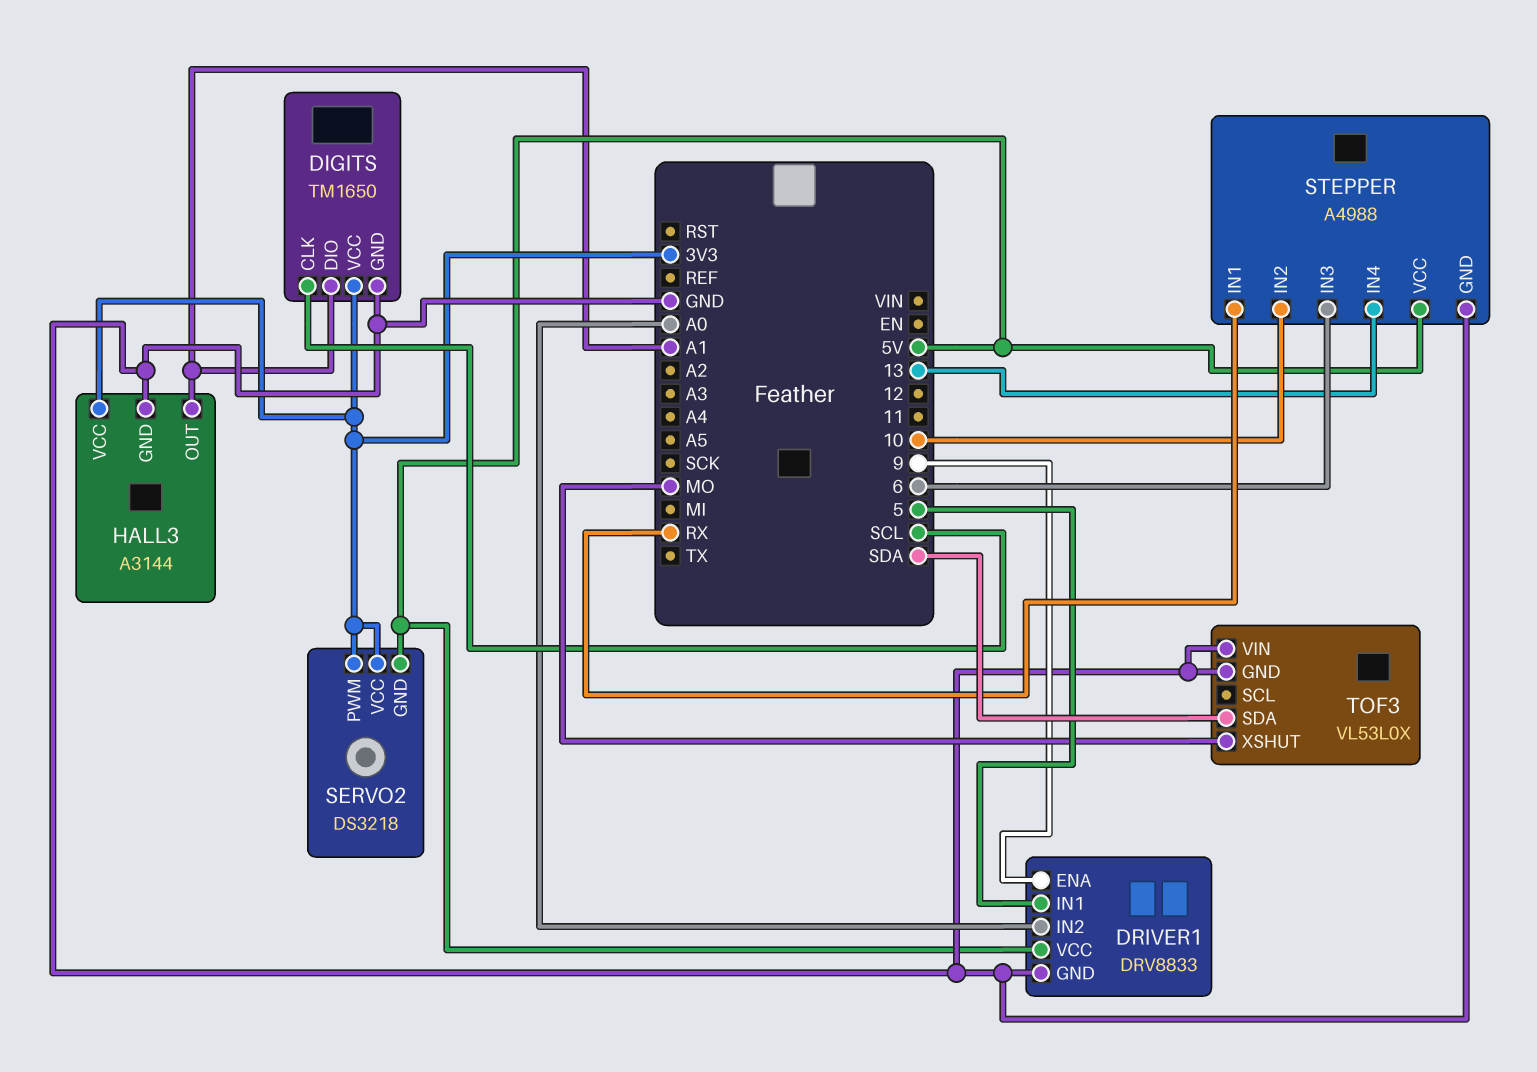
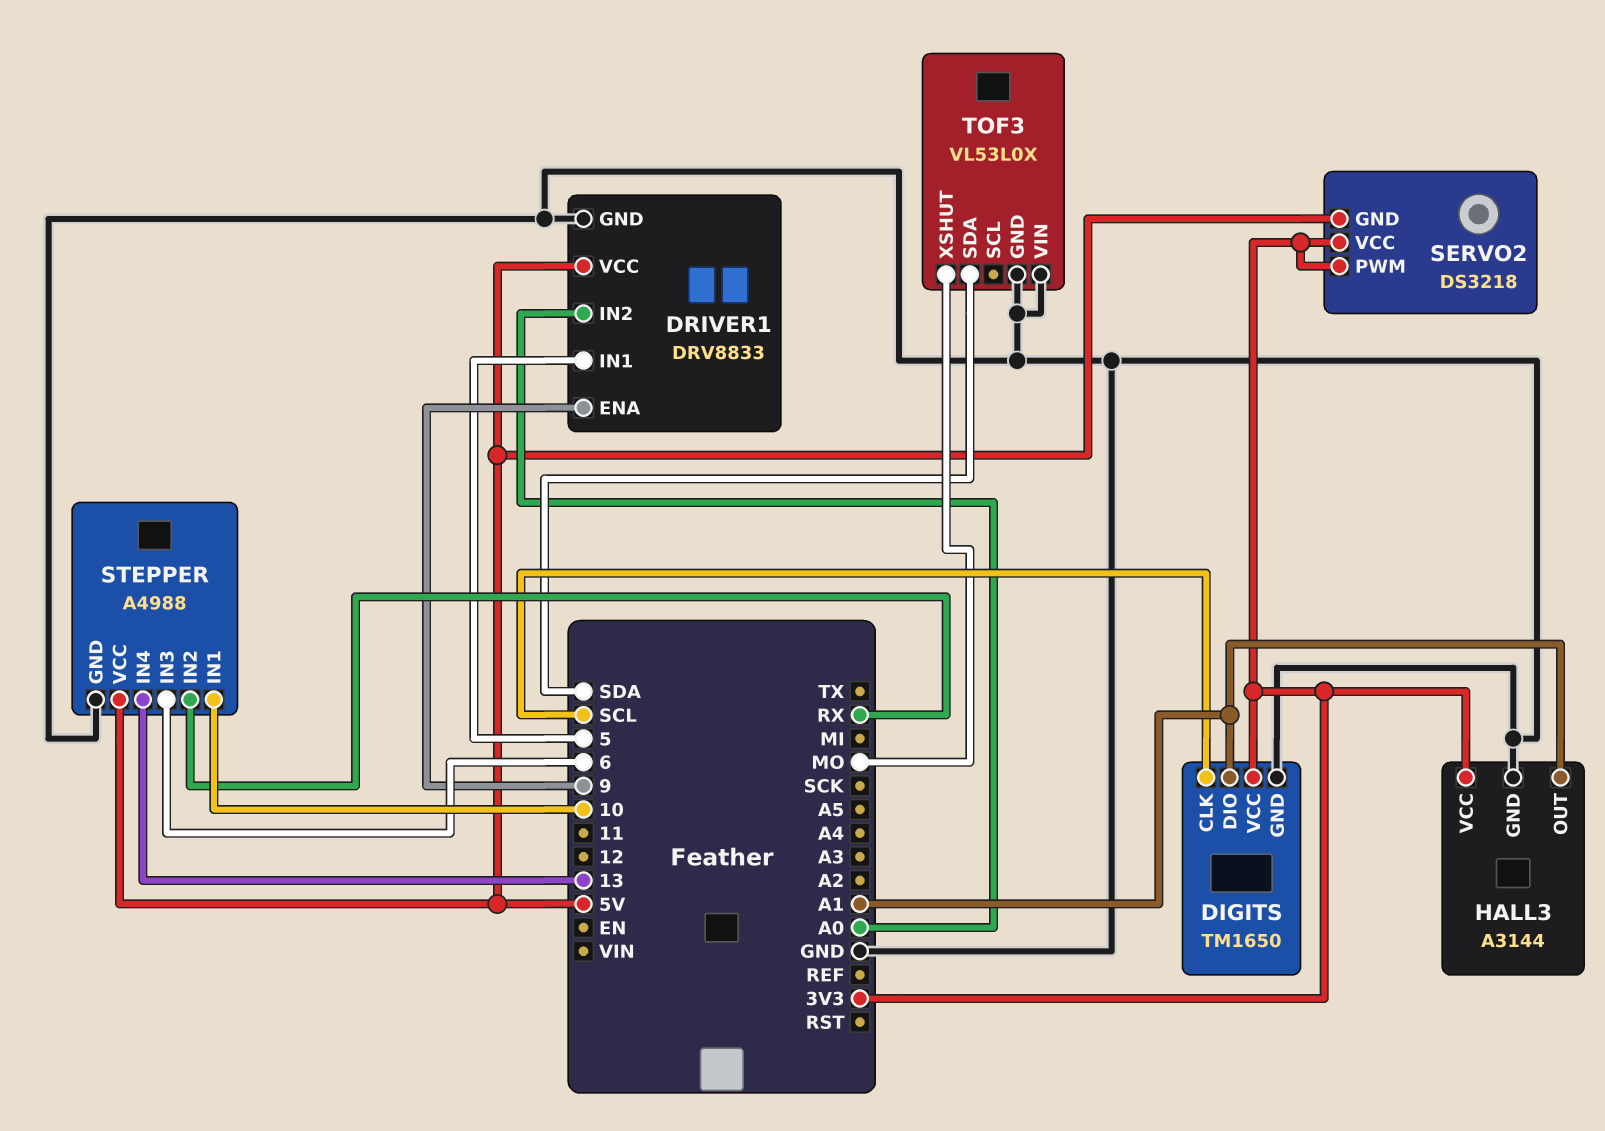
STEPPER pin IN1: RX -> 10
STEPPER pin IN2: 10 -> RX

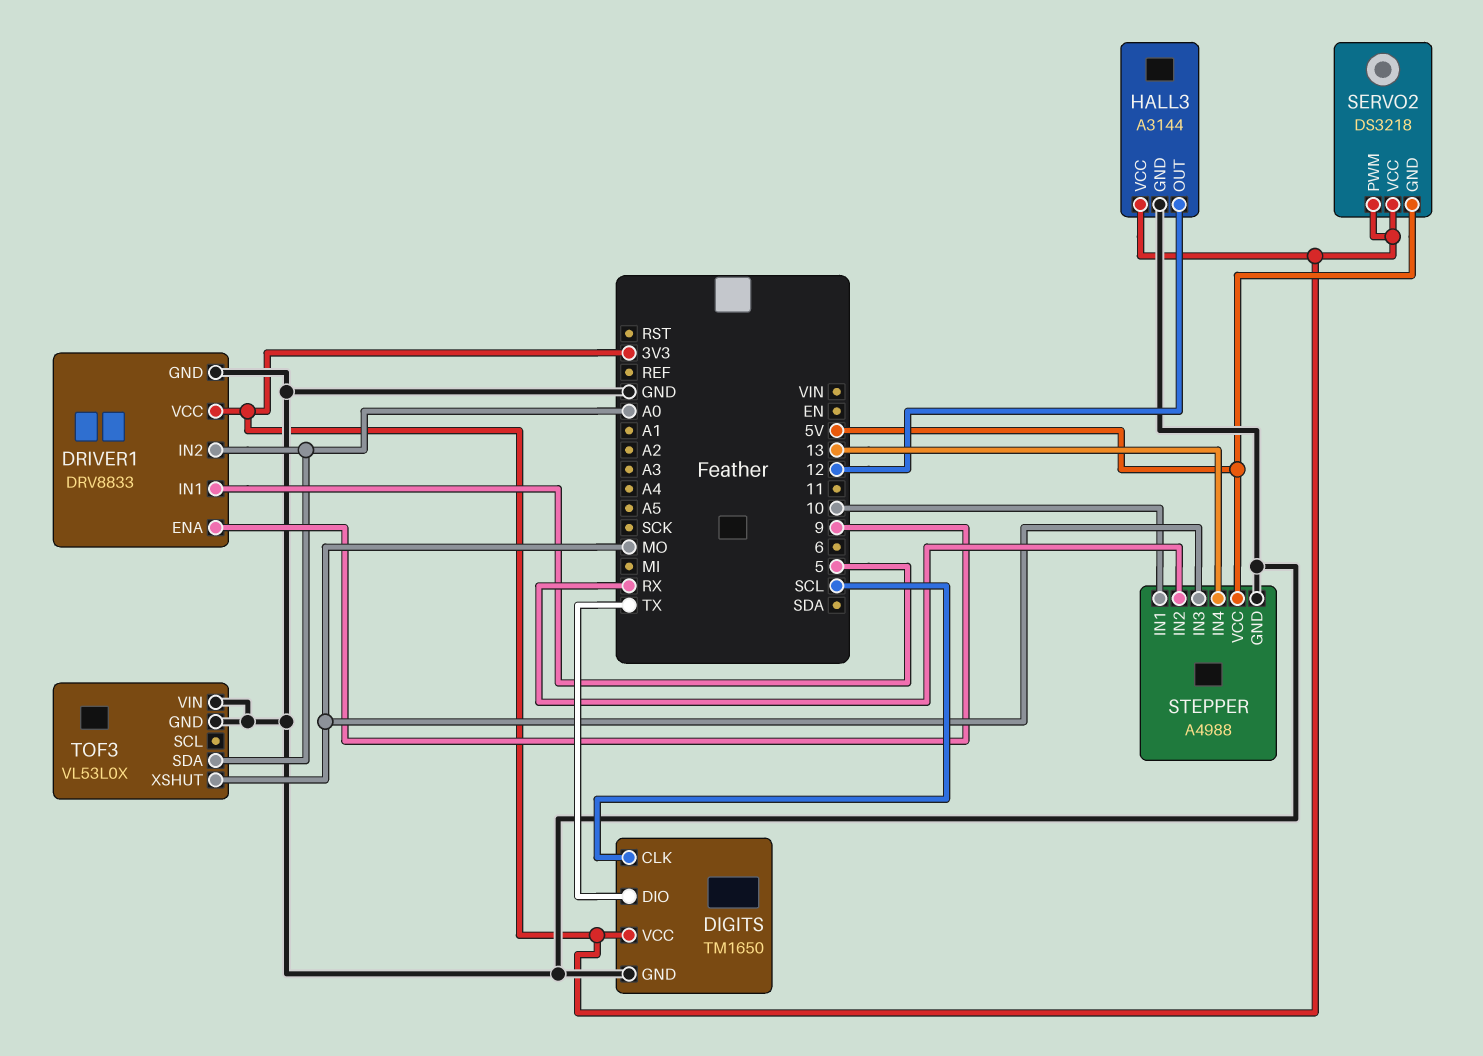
DIGITS pin DIO: A1 -> TX
DRIVER1 pin VCC: 5V -> 3V3
HALL3 pin OUT: A1 -> 12
STEPPER pin IN3: 6 -> MO
TOF3 pin SDA: SDA -> A0

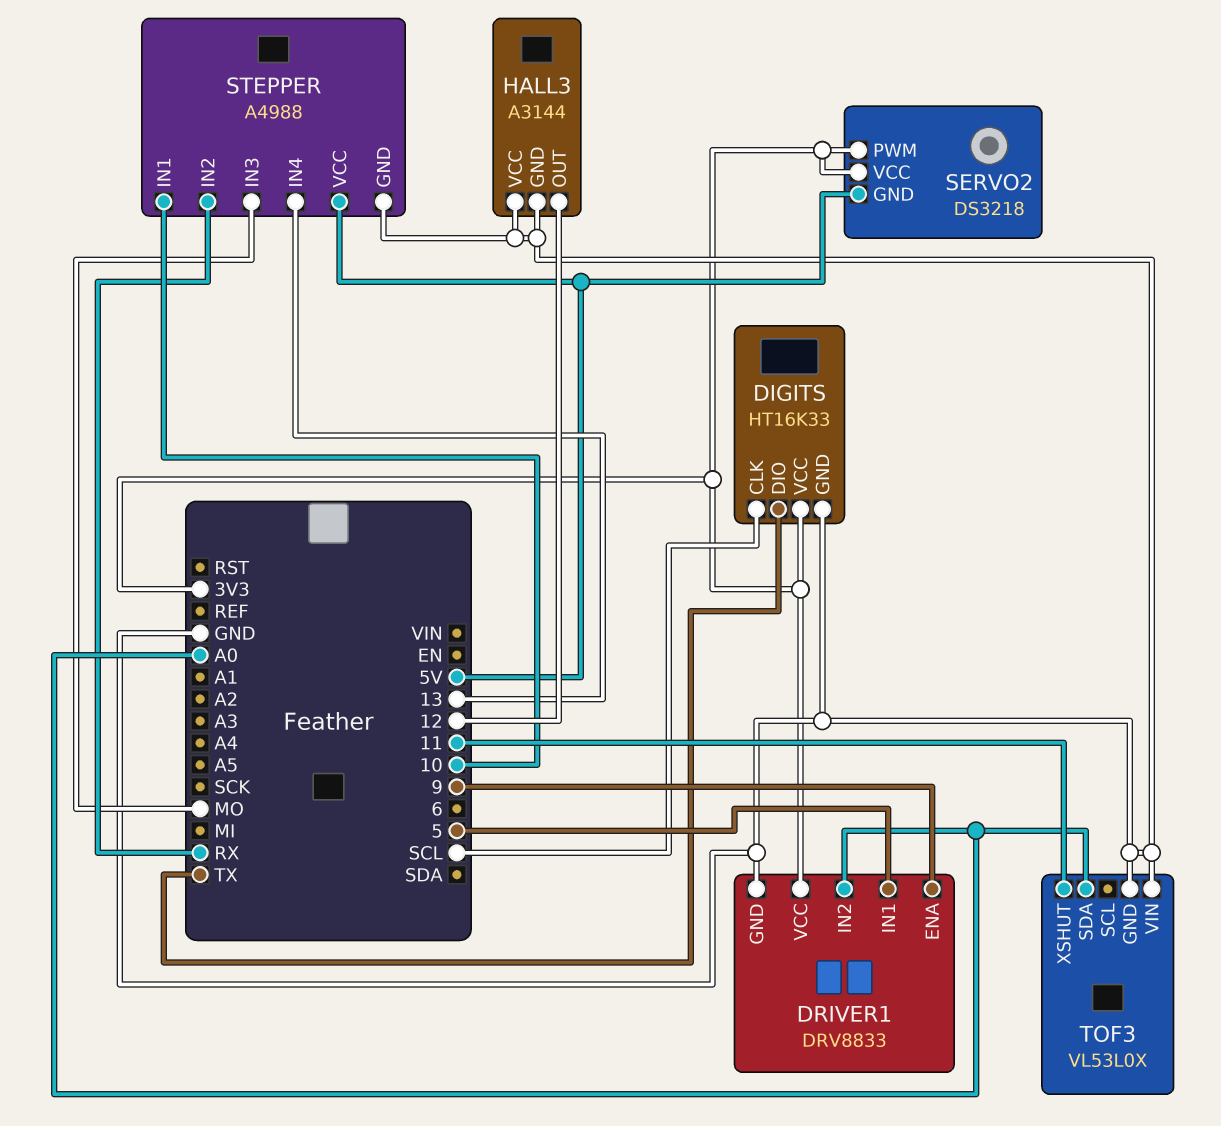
DIGITS: TM1650 -> HT16K33
HALL3 pin VCC: 3V3 -> GND
TOF3 pin XSHUT: MO -> 11

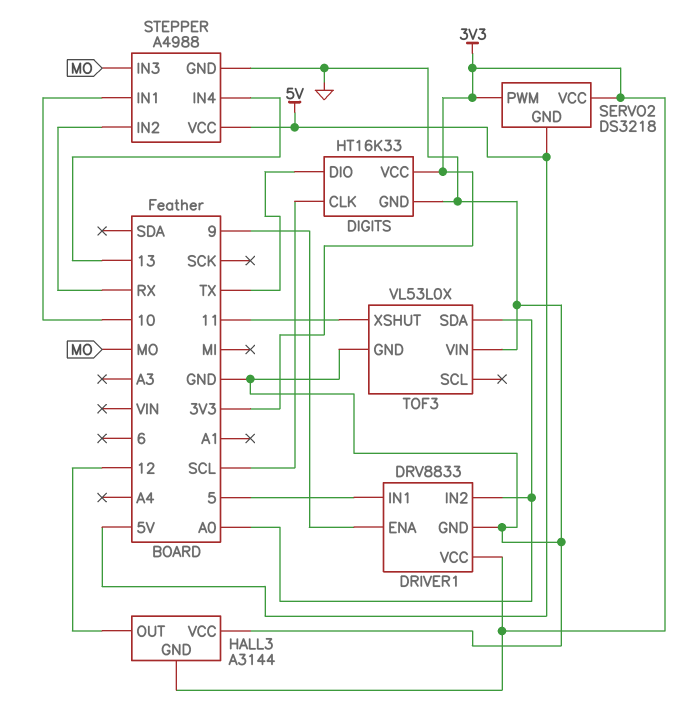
HALL3 pin GND: GND -> 3V3

